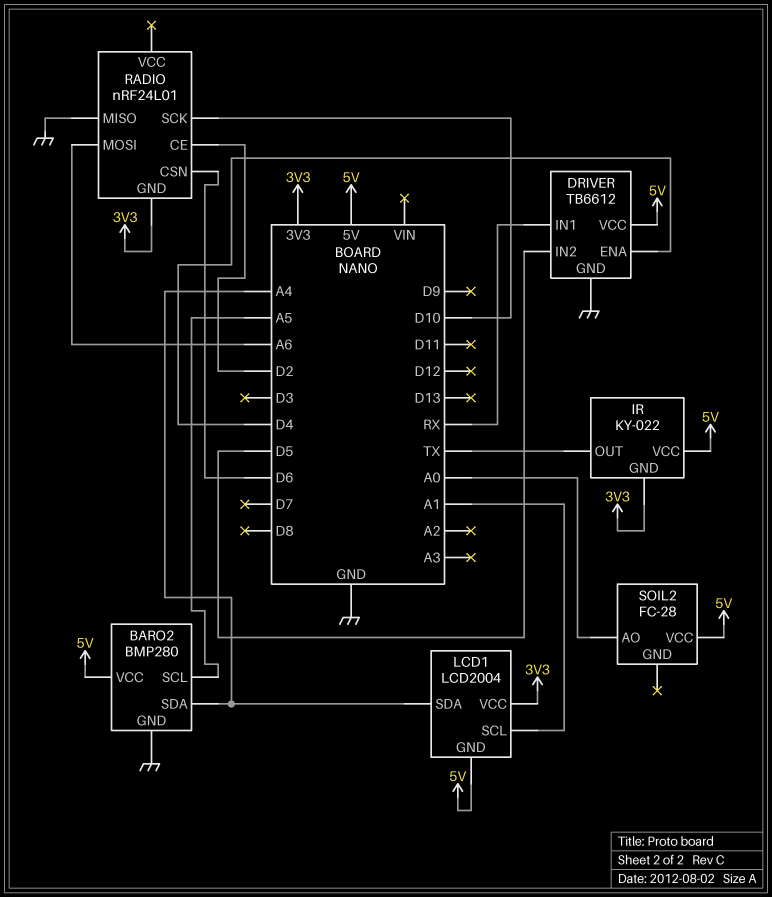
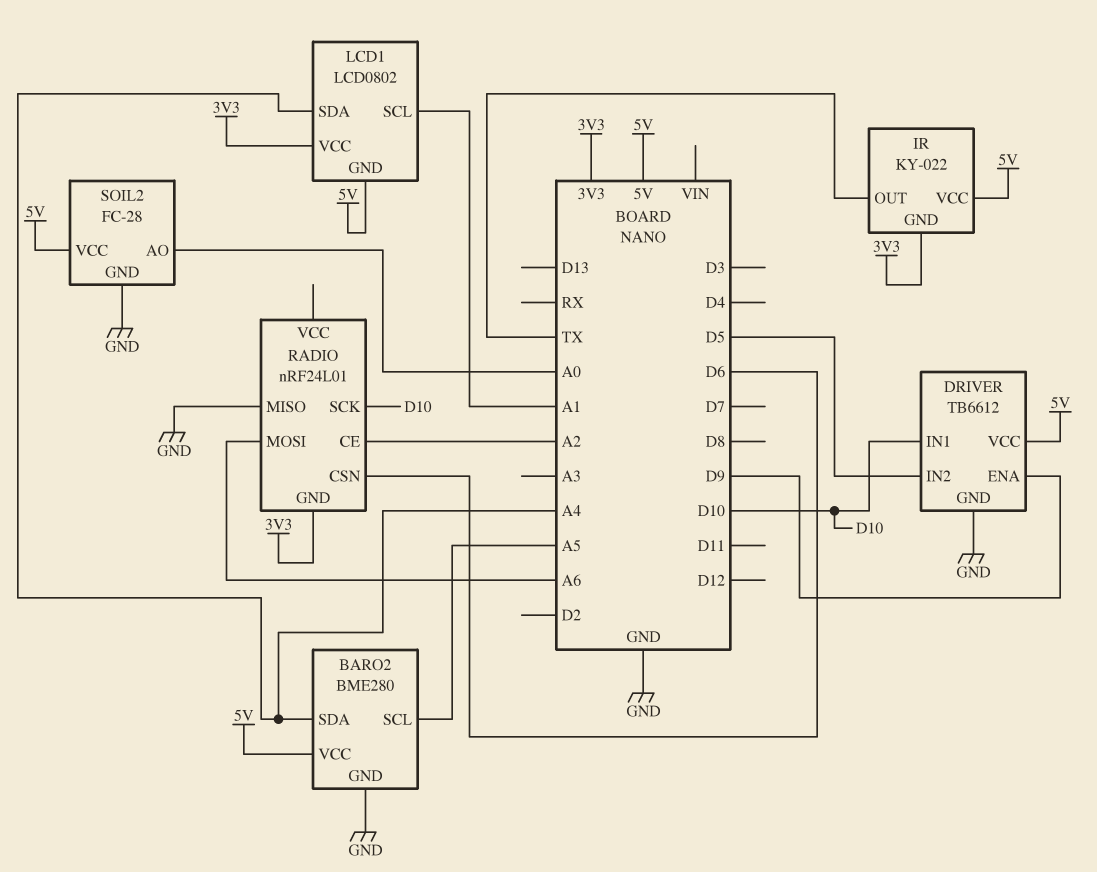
BARO2: BMP280 -> BME280
DRIVER pin ENA: D4 -> D9
DRIVER pin IN1: RX -> D10
LCD1: LCD2004 -> LCD0802
RADIO pin CE: D2 -> A2
SOIL2 pin GND: none -> GND

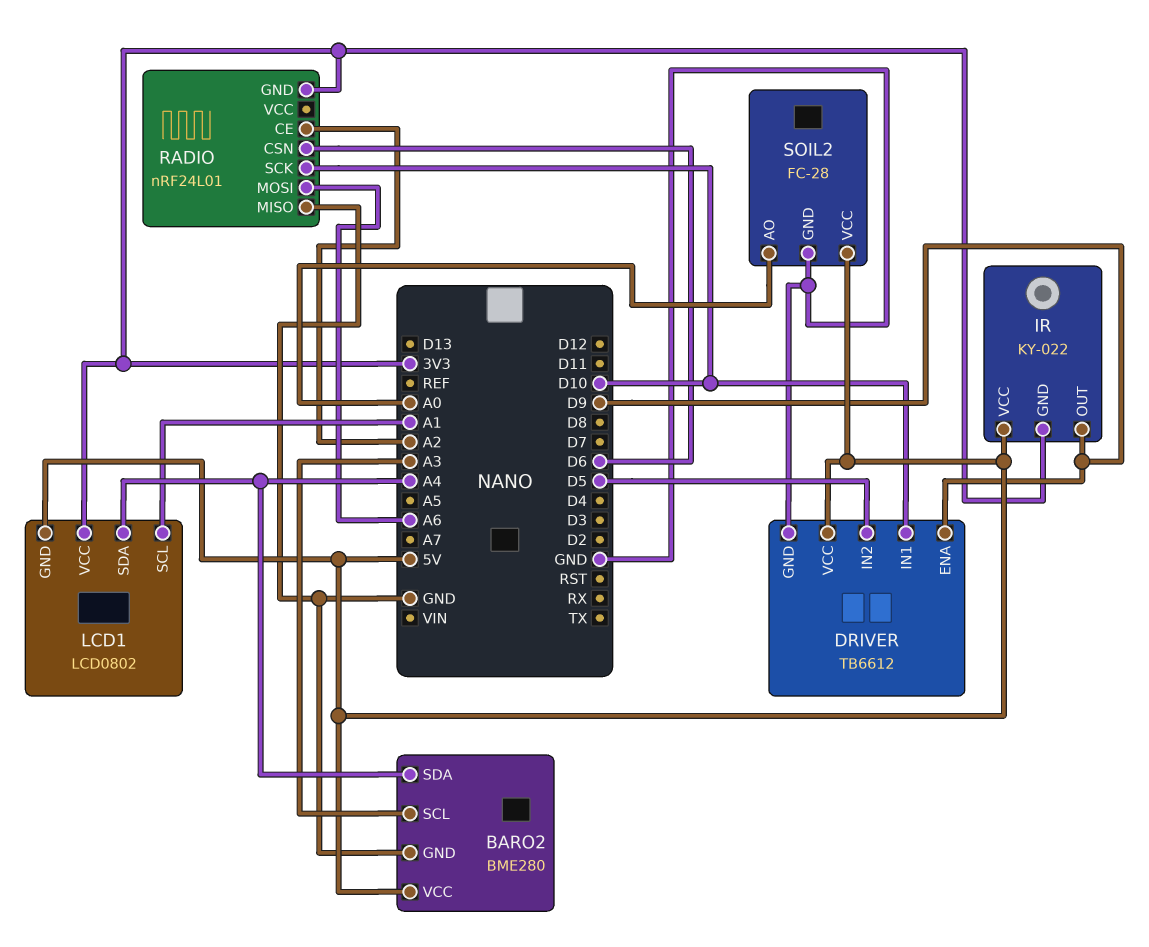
BARO2 pin SCL: A5 -> A3
IR pin OUT: TX -> D9

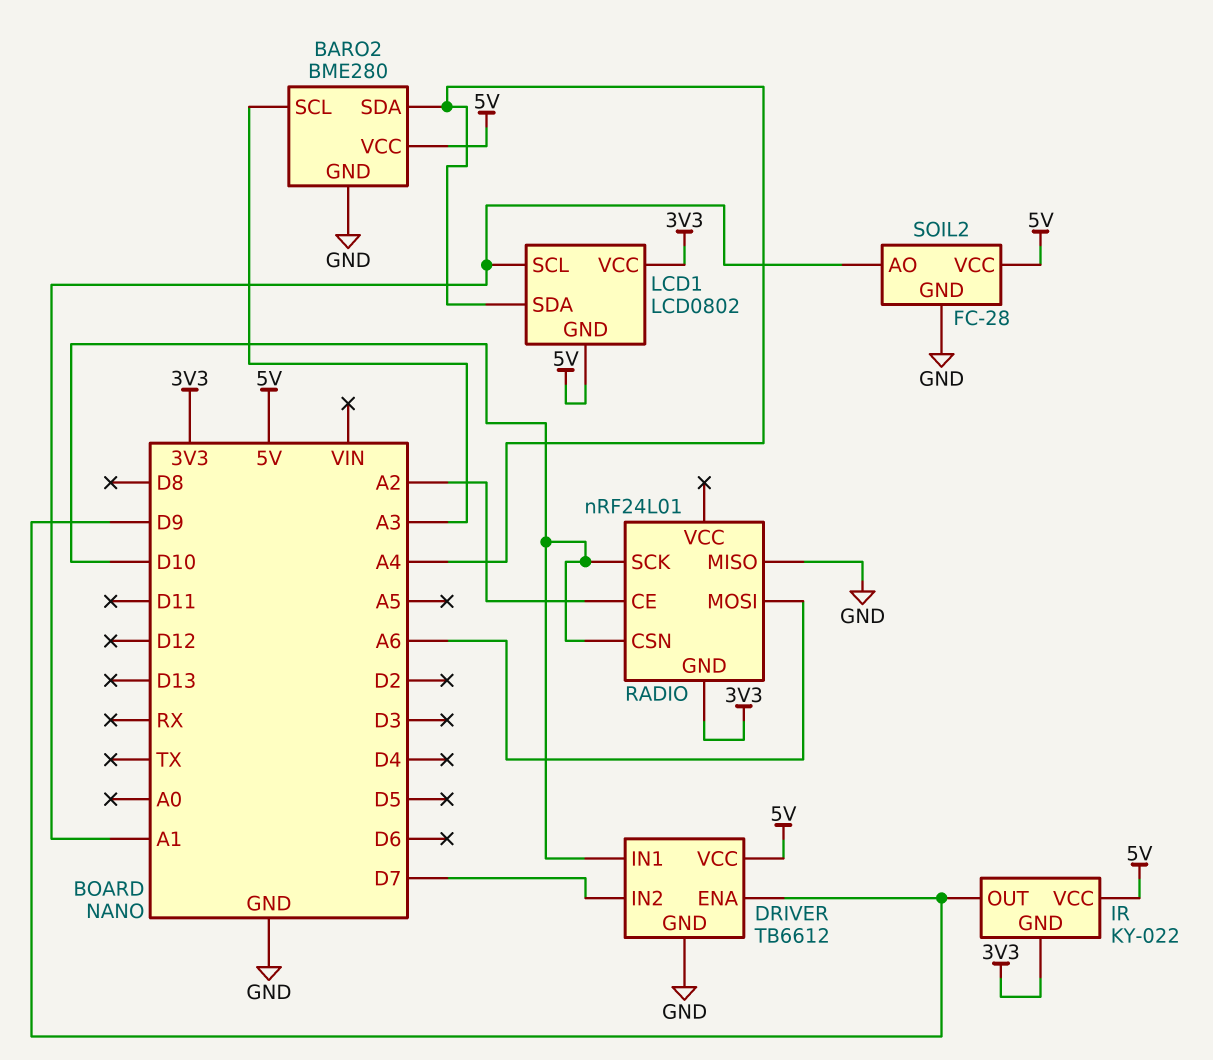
DRIVER pin IN2: D5 -> D7
RADIO pin CSN: D6 -> D10
SOIL2 pin AO: A0 -> A1

